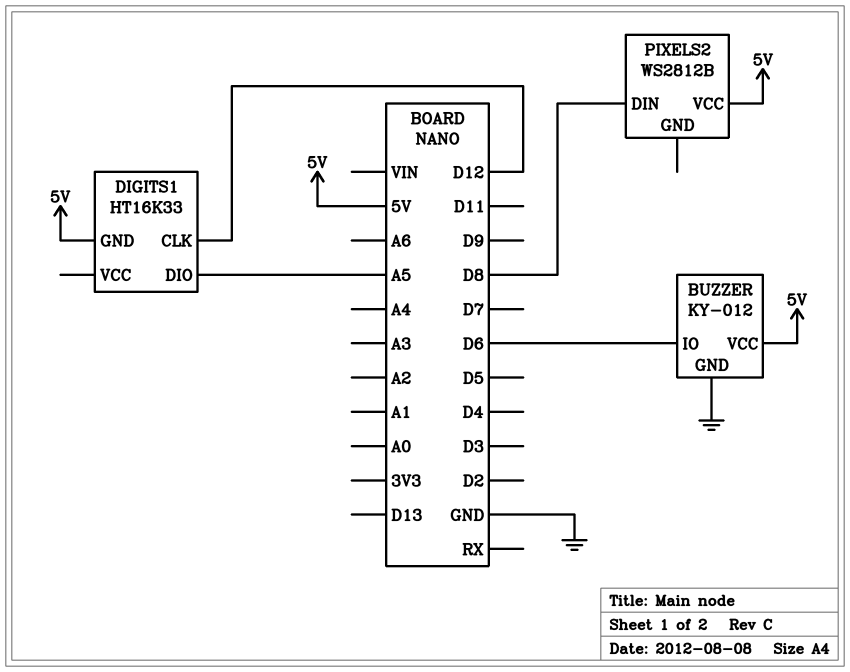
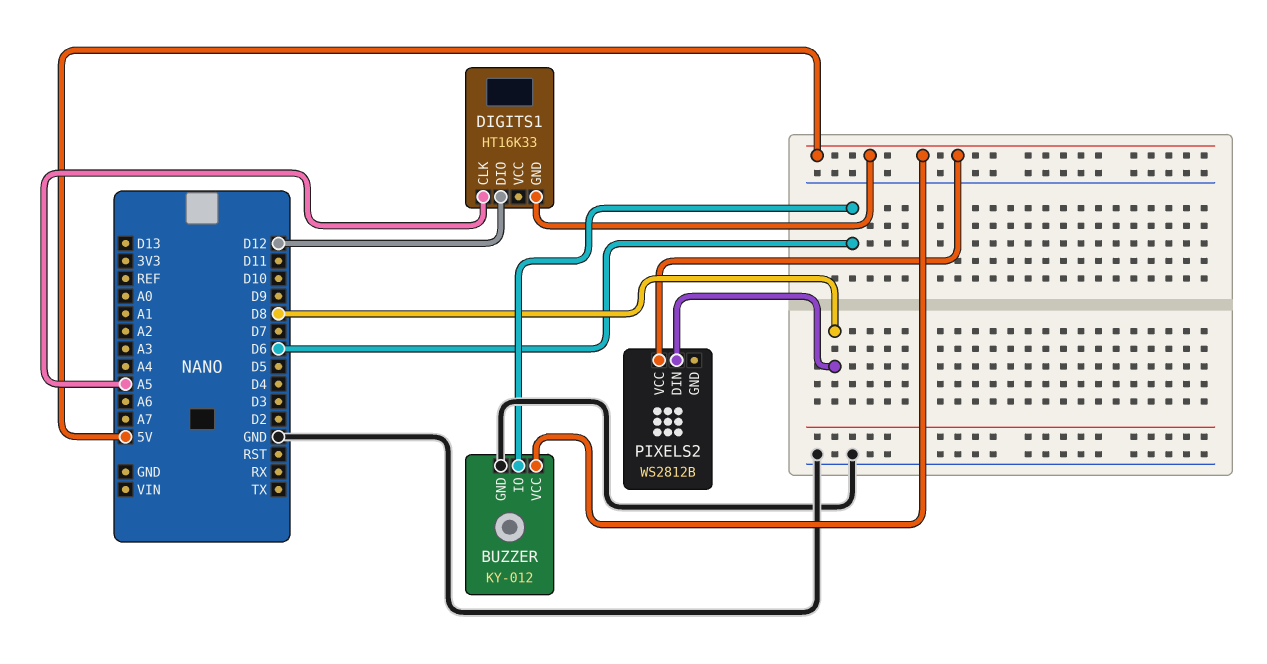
DIGITS1 pin CLK: D12 -> A5
DIGITS1 pin DIO: A5 -> D12

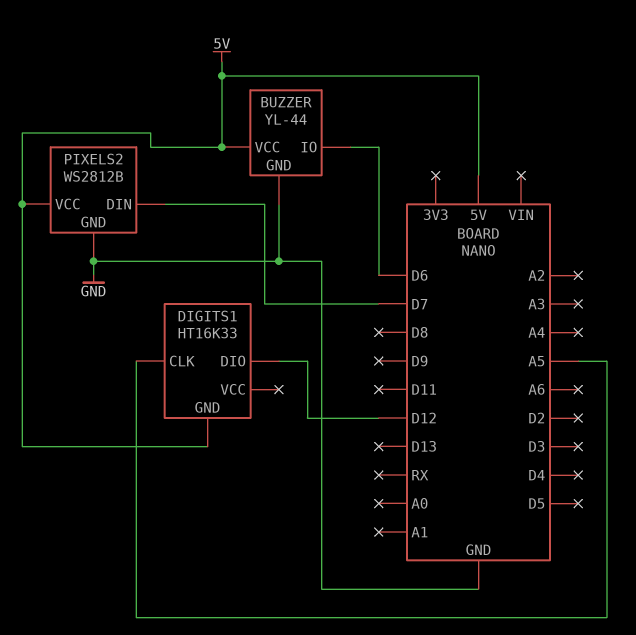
BUZZER: KY-012 -> YL-44
PIXELS2 pin DIN: D8 -> D7
PIXELS2 pin GND: none -> GND

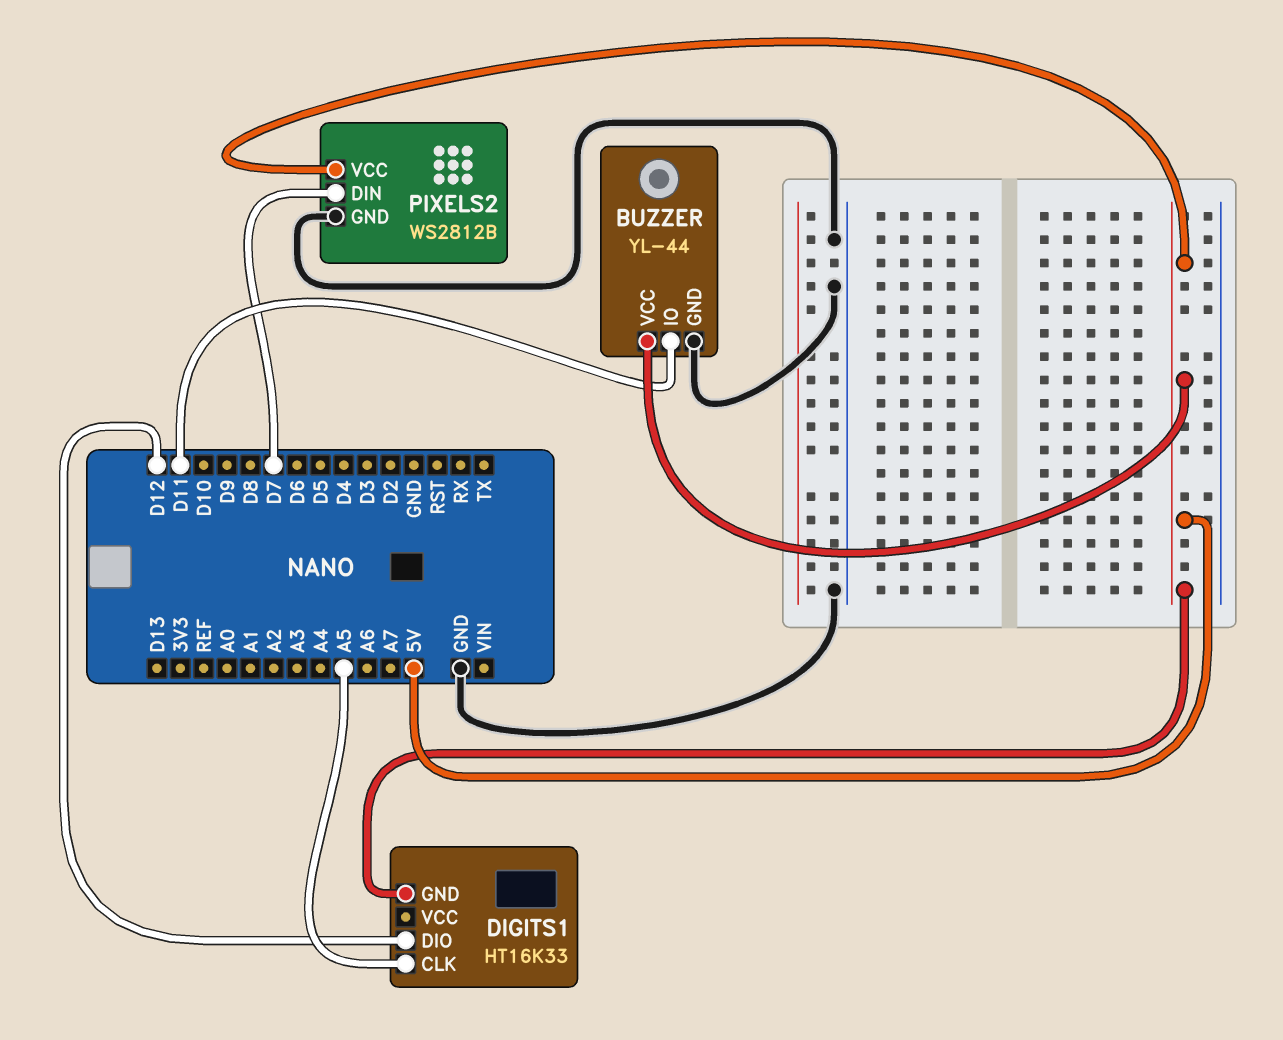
BUZZER pin IO: D6 -> D11

